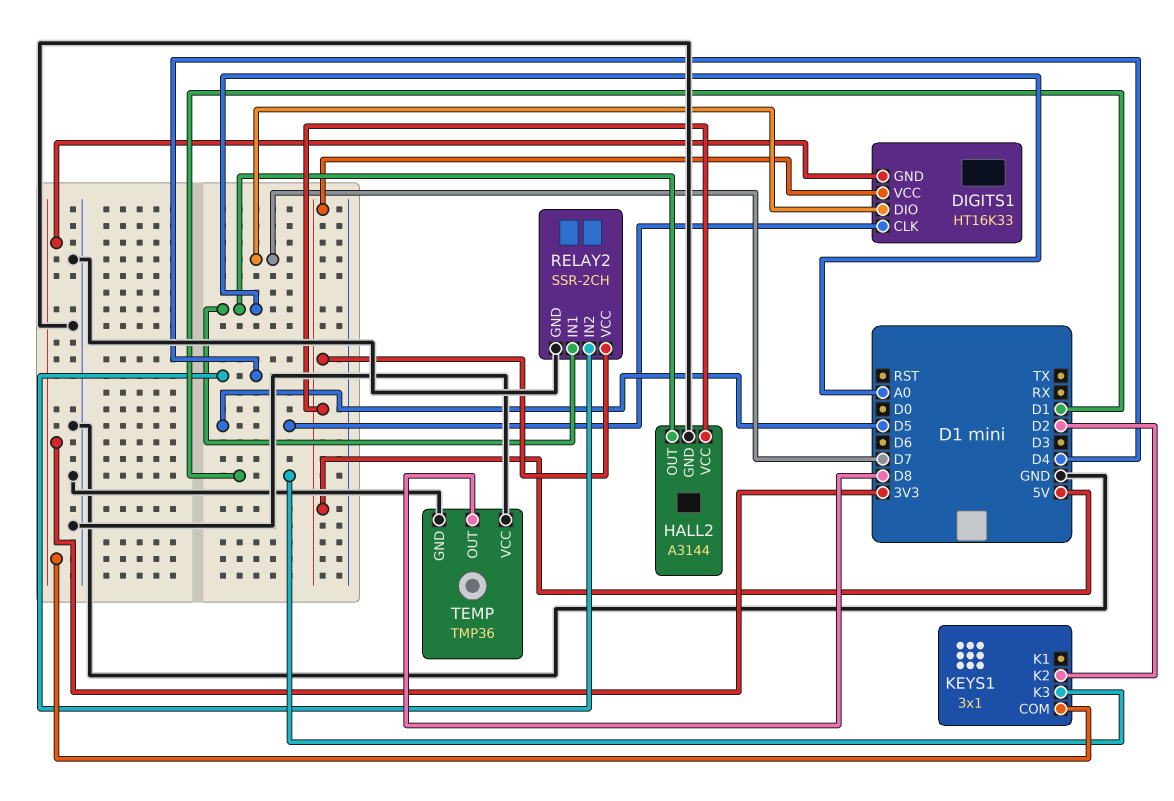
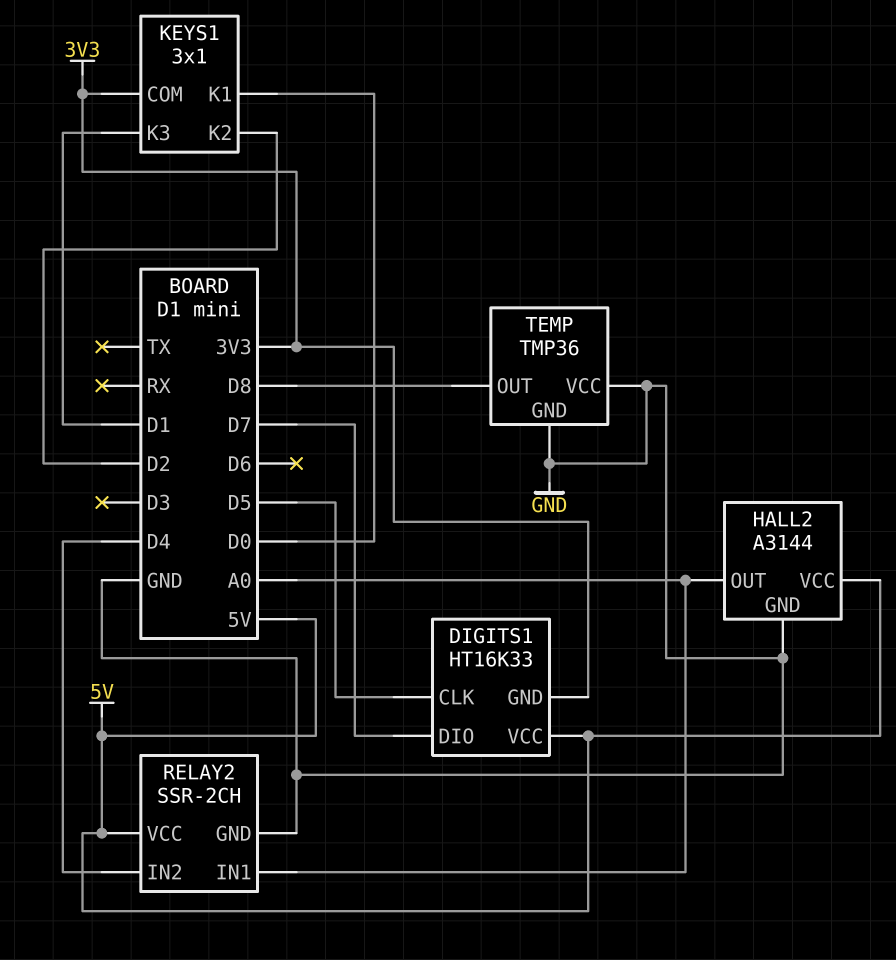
KEYS1 pin K1: none -> D0

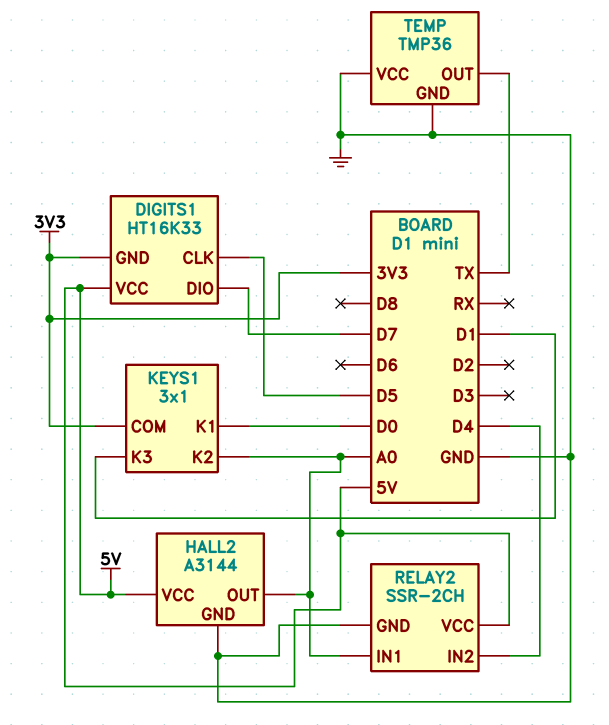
KEYS1 pin K2: D2 -> A0
TEMP pin OUT: D8 -> TX

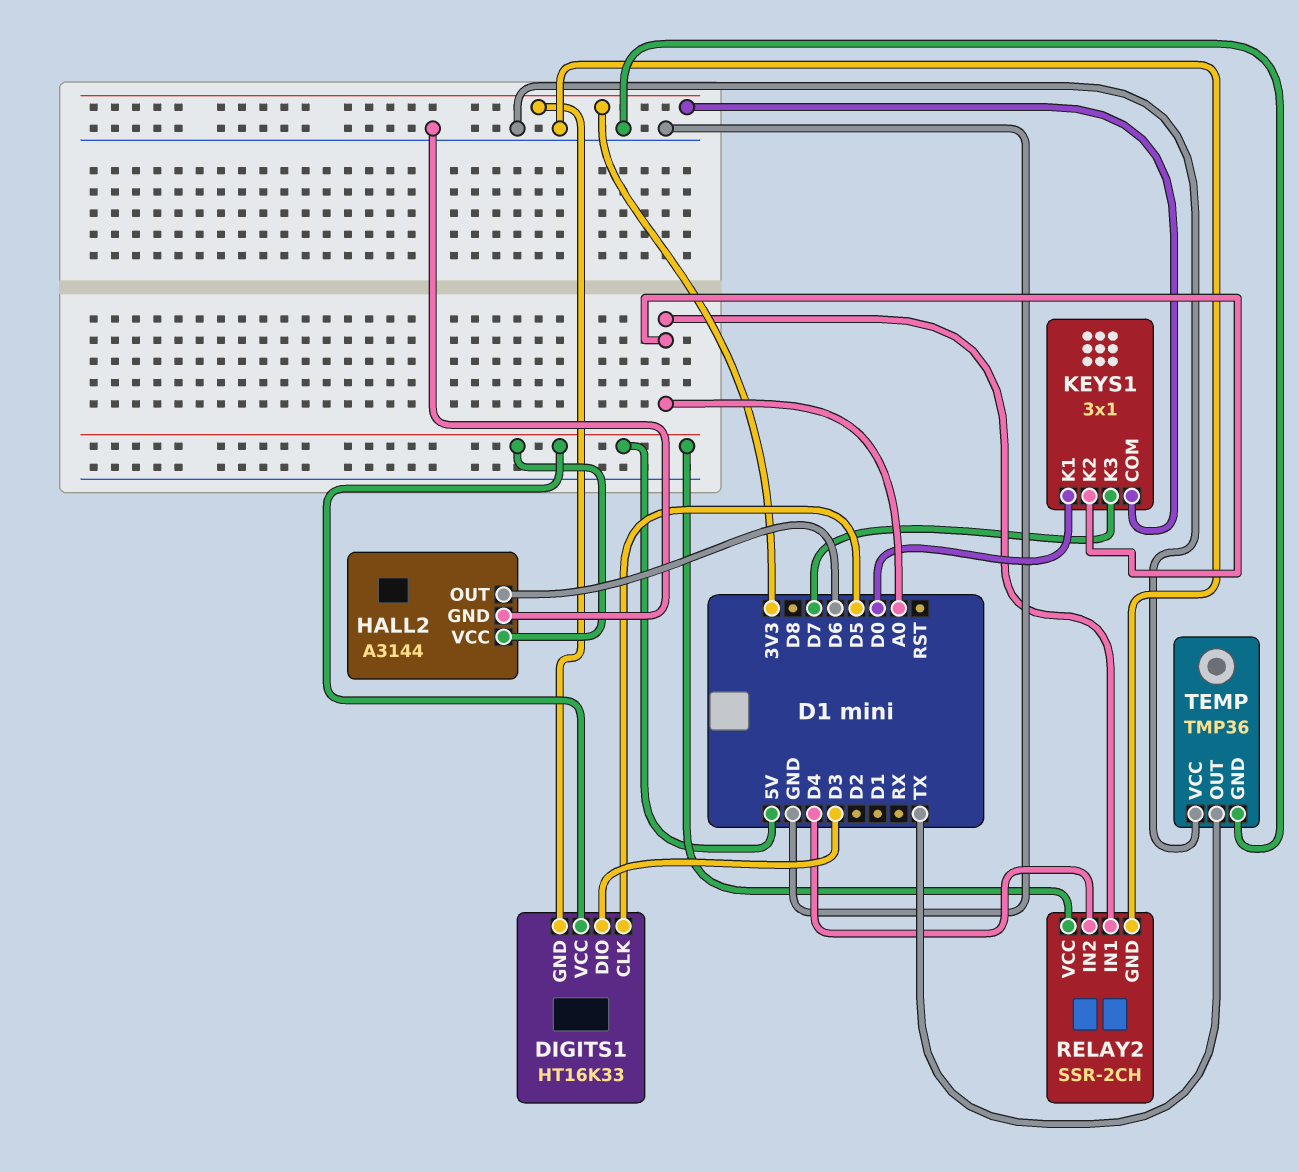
DIGITS1 pin DIO: D7 -> D3
HALL2 pin OUT: A0 -> D6
KEYS1 pin K3: D1 -> D7

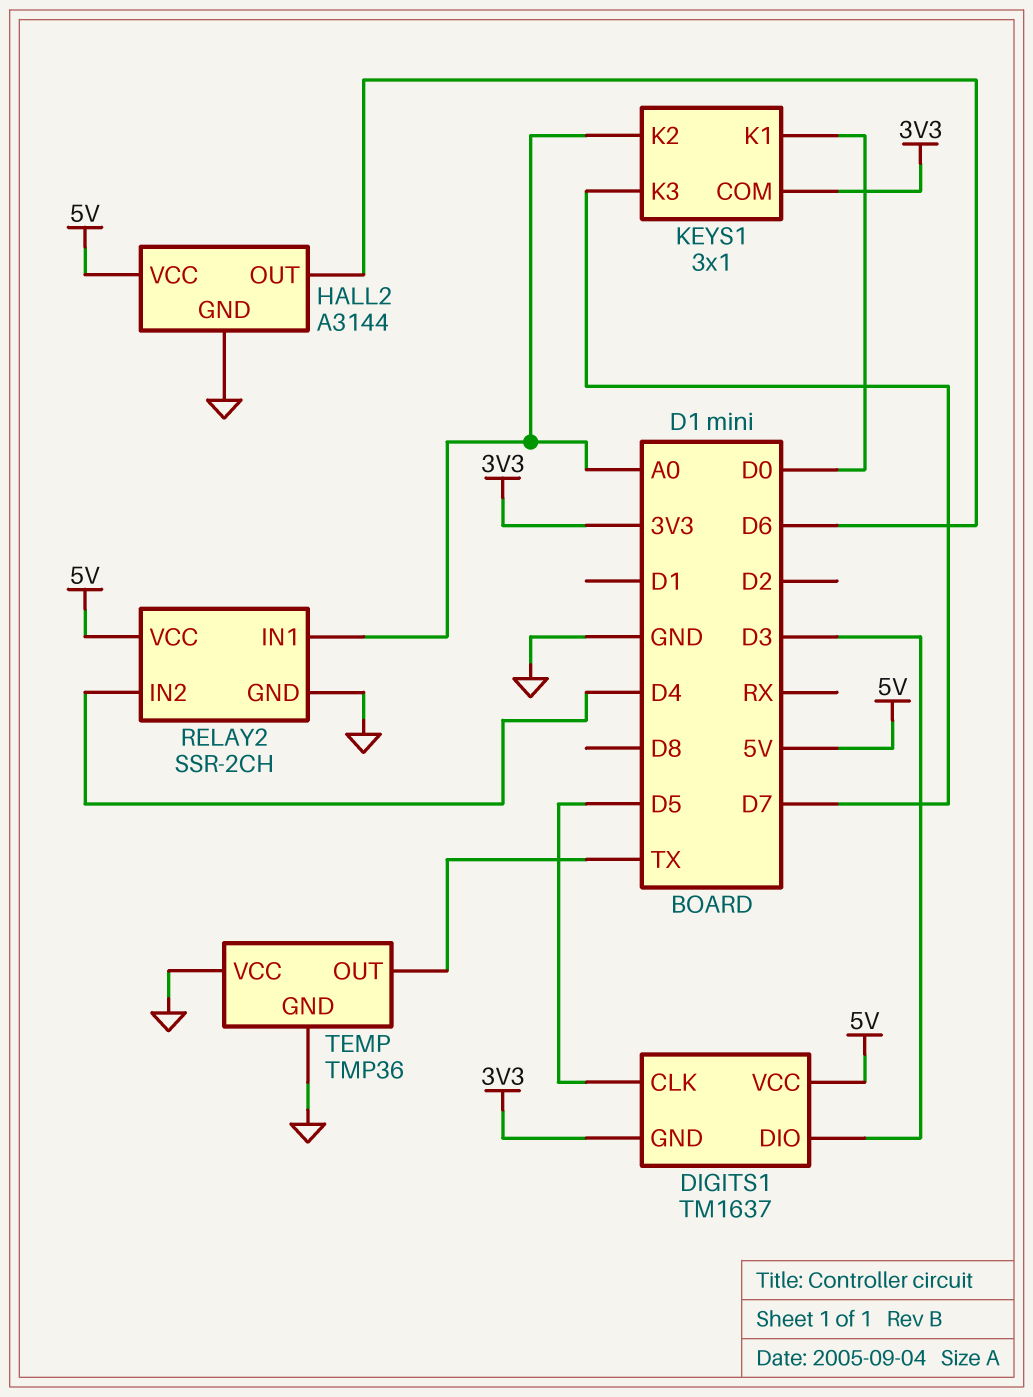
DIGITS1: HT16K33 -> TM1637

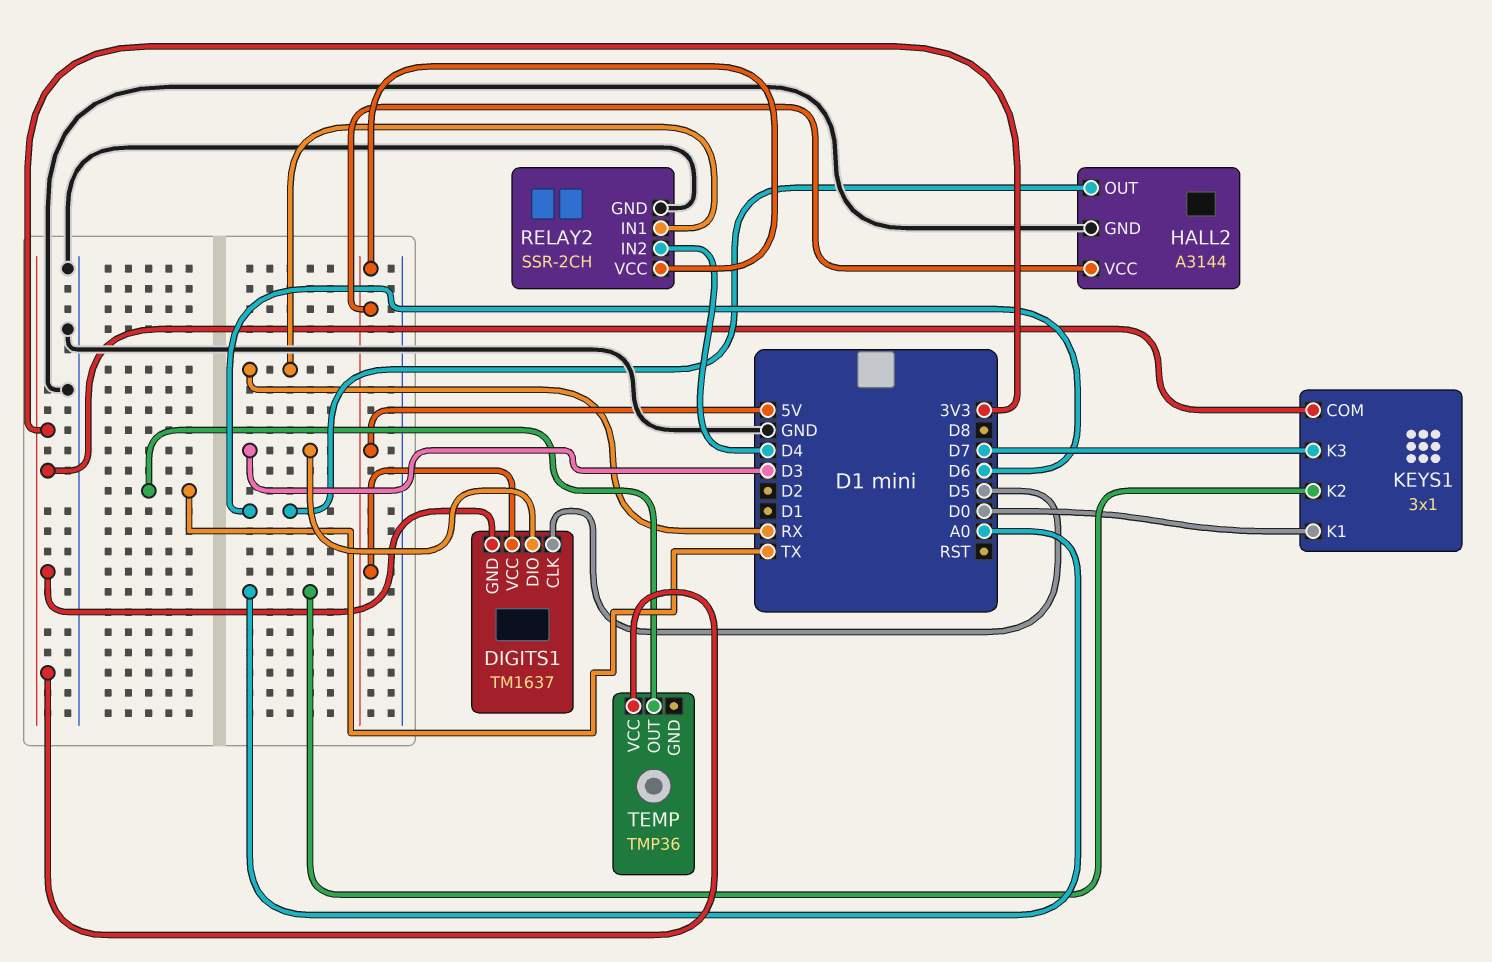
RELAY2 pin IN1: A0 -> RX
TEMP pin GND: GND -> none
TEMP pin VCC: GND -> 3V3

